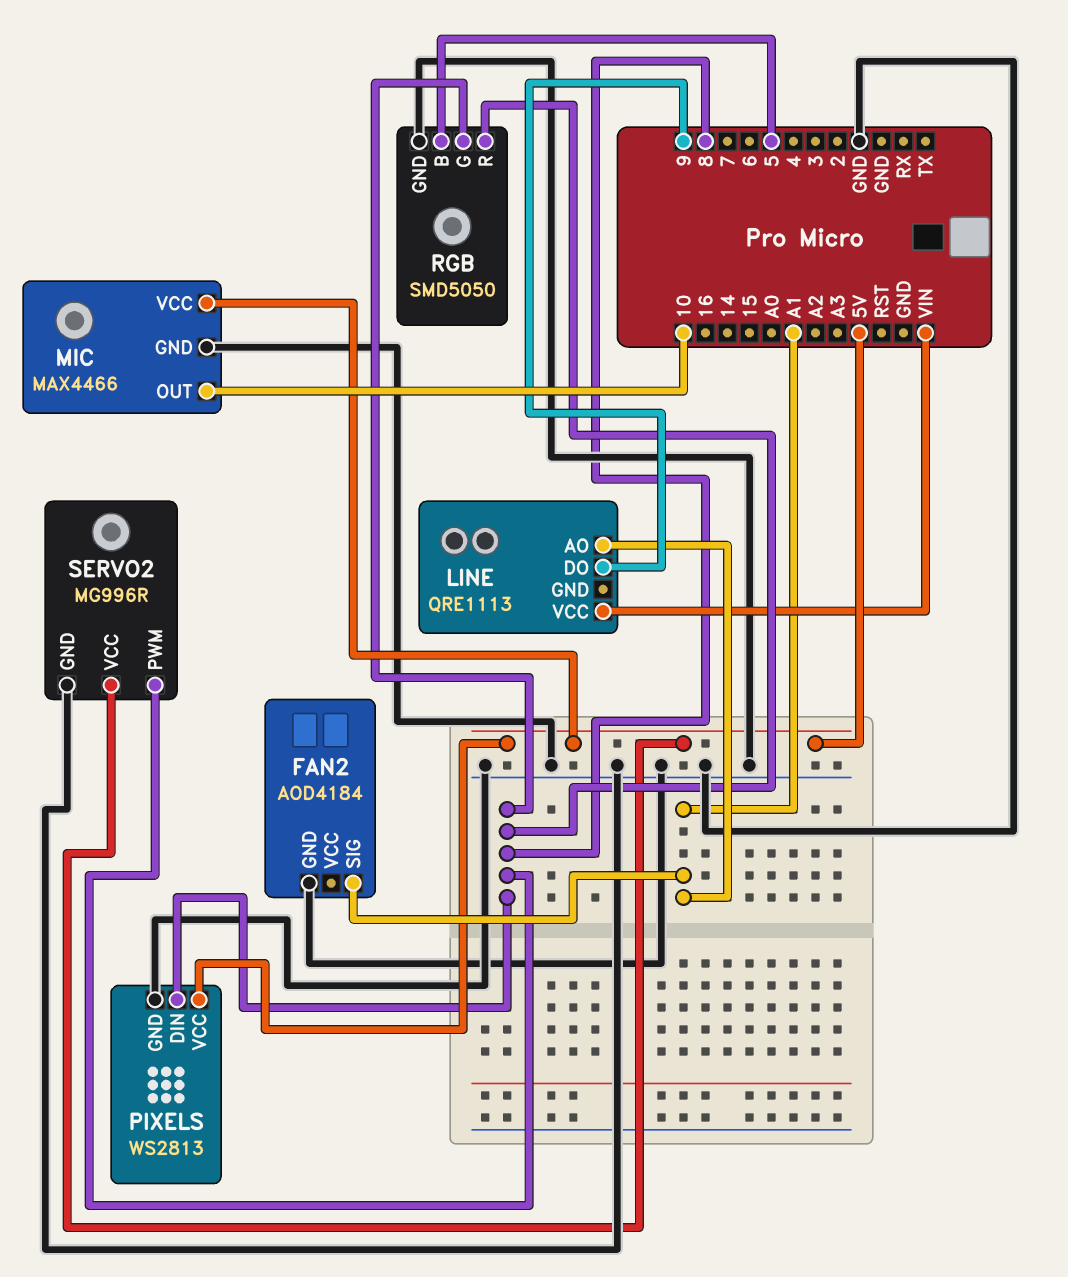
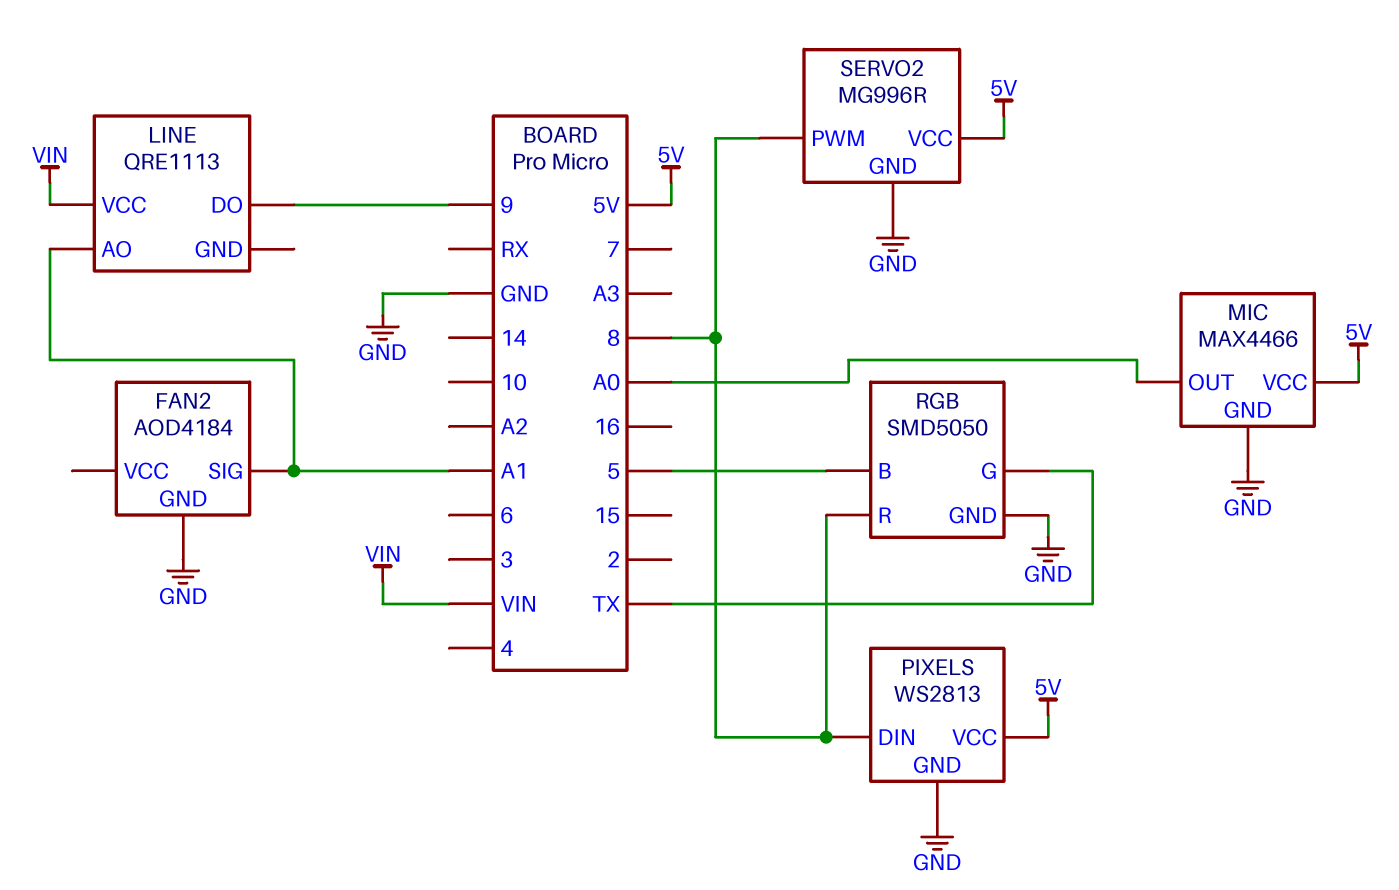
MIC pin OUT: 10 -> A0
RGB pin G: 8 -> TX

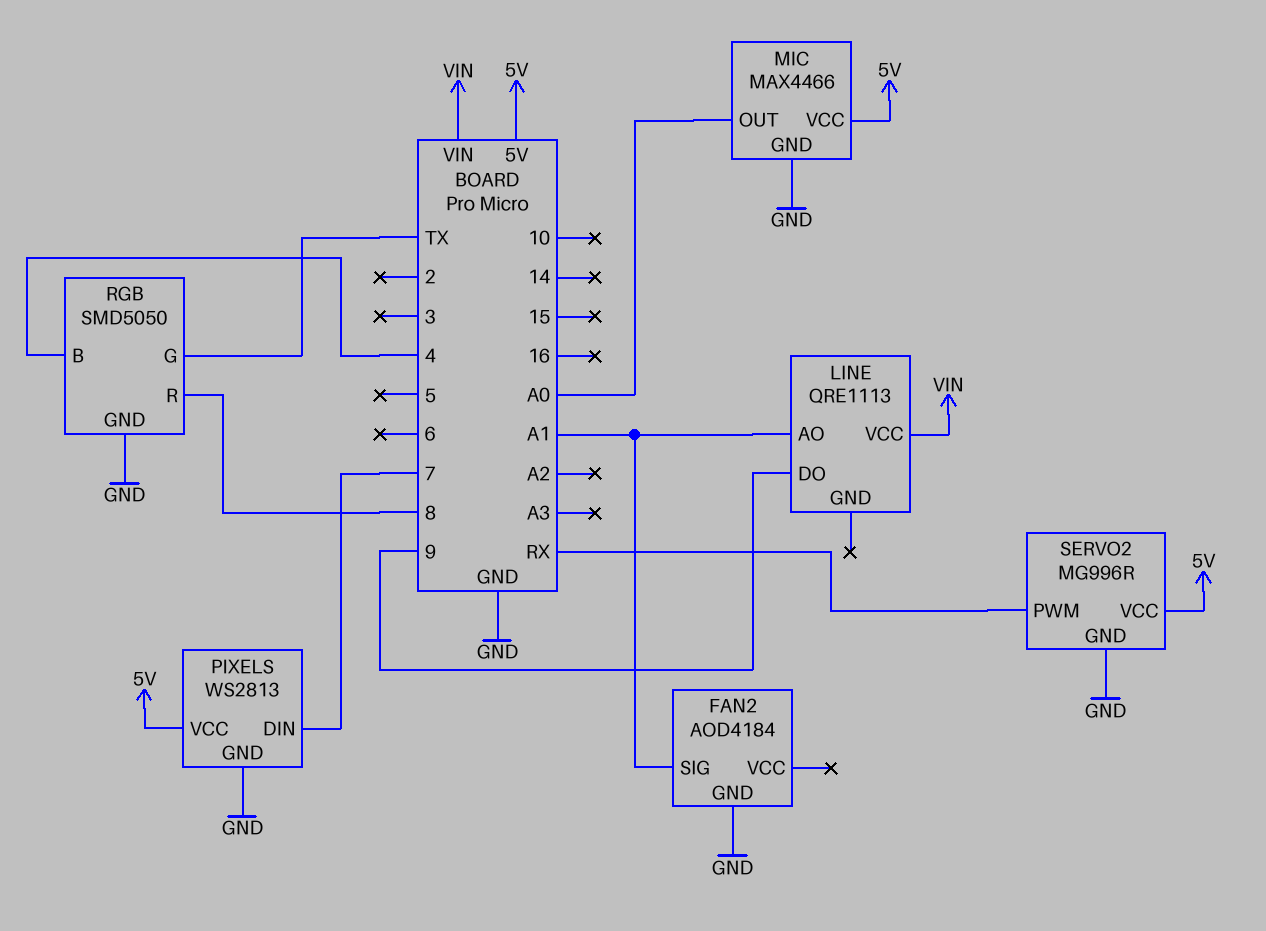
PIXELS pin DIN: 8 -> 7
RGB pin B: 5 -> 4
SERVO2 pin PWM: 8 -> RX

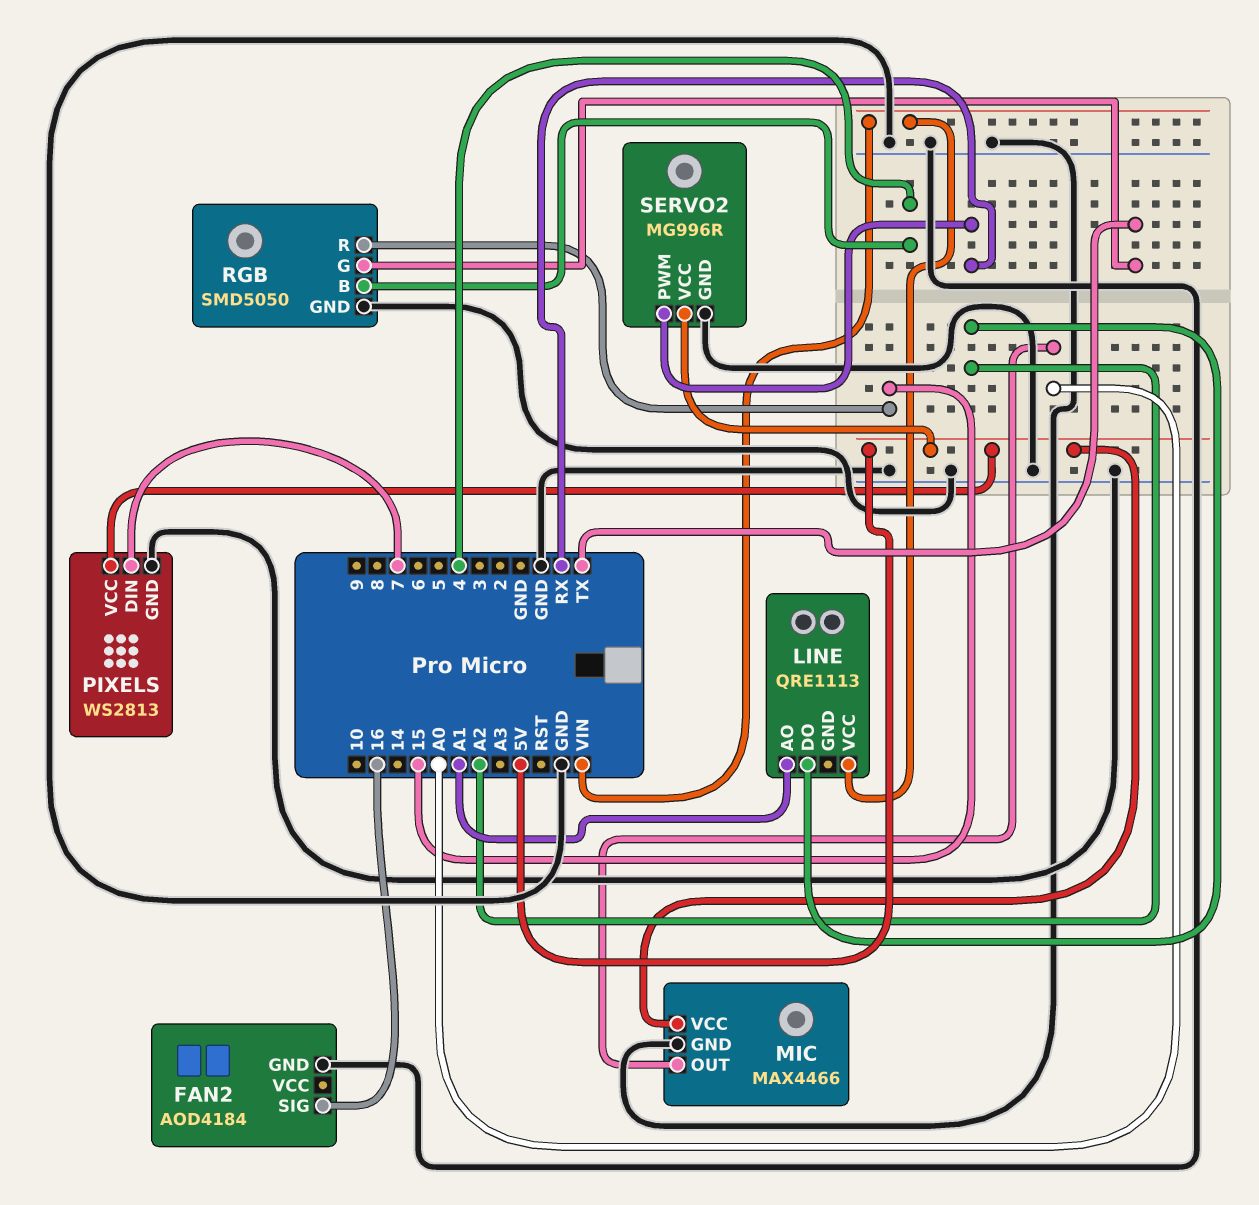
FAN2 pin SIG: A1 -> 16
LINE pin DO: 9 -> A2
RGB pin R: 8 -> 15

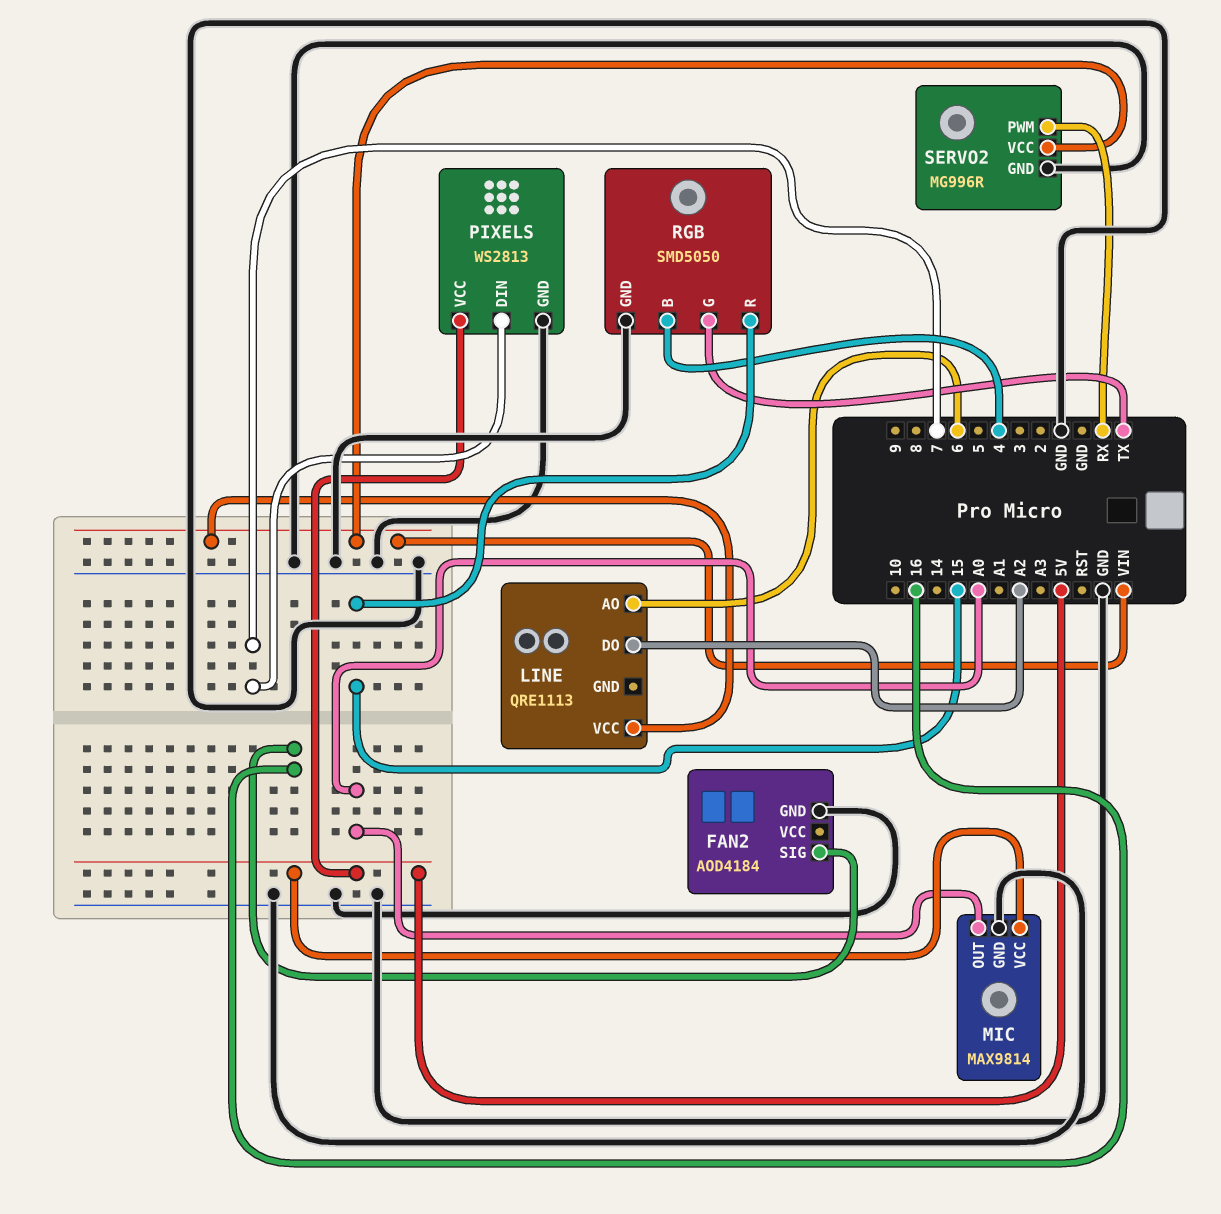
LINE pin AO: A1 -> 6
MIC: MAX4466 -> MAX9814
SERVO2 pin VCC: 5V -> VIN

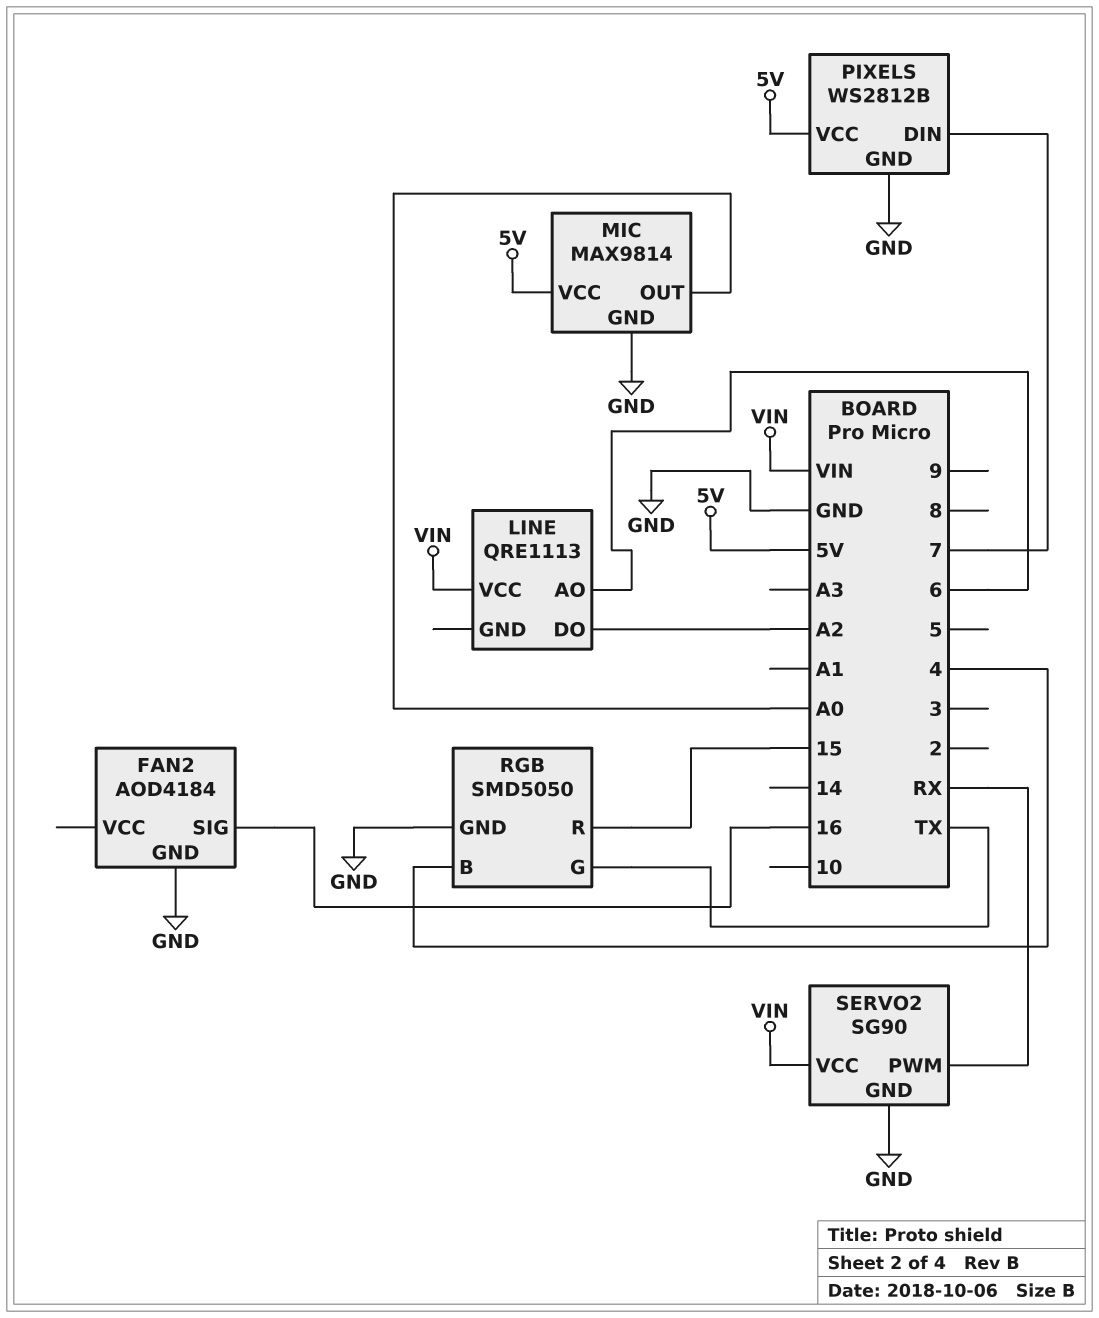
PIXELS: WS2813 -> WS2812B
SERVO2: MG996R -> SG90

